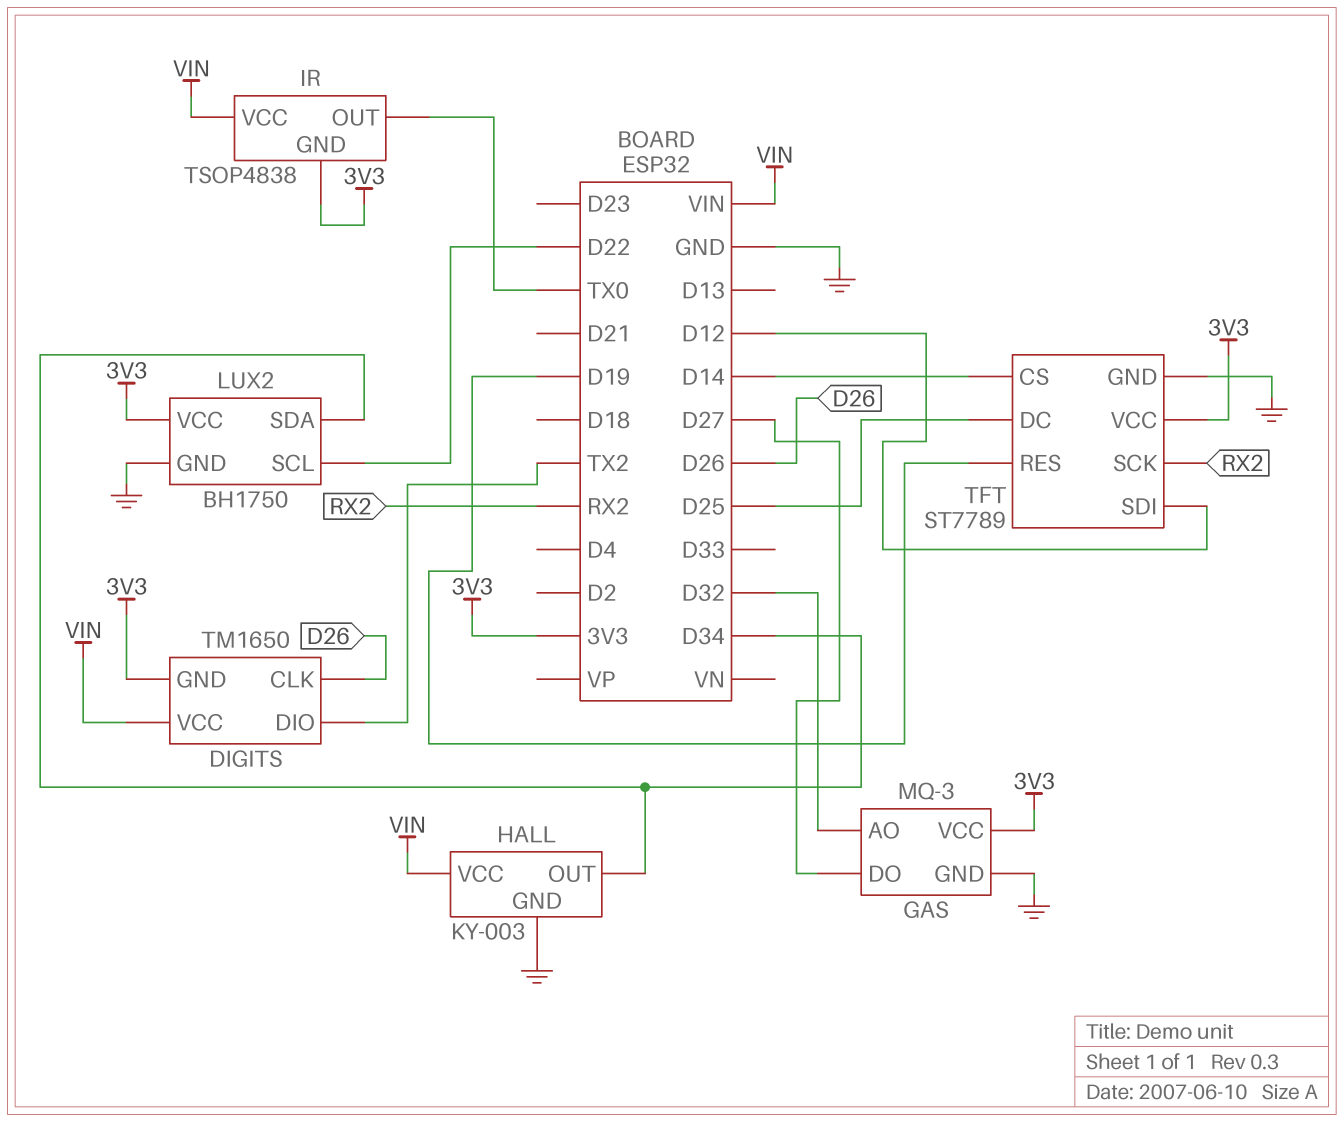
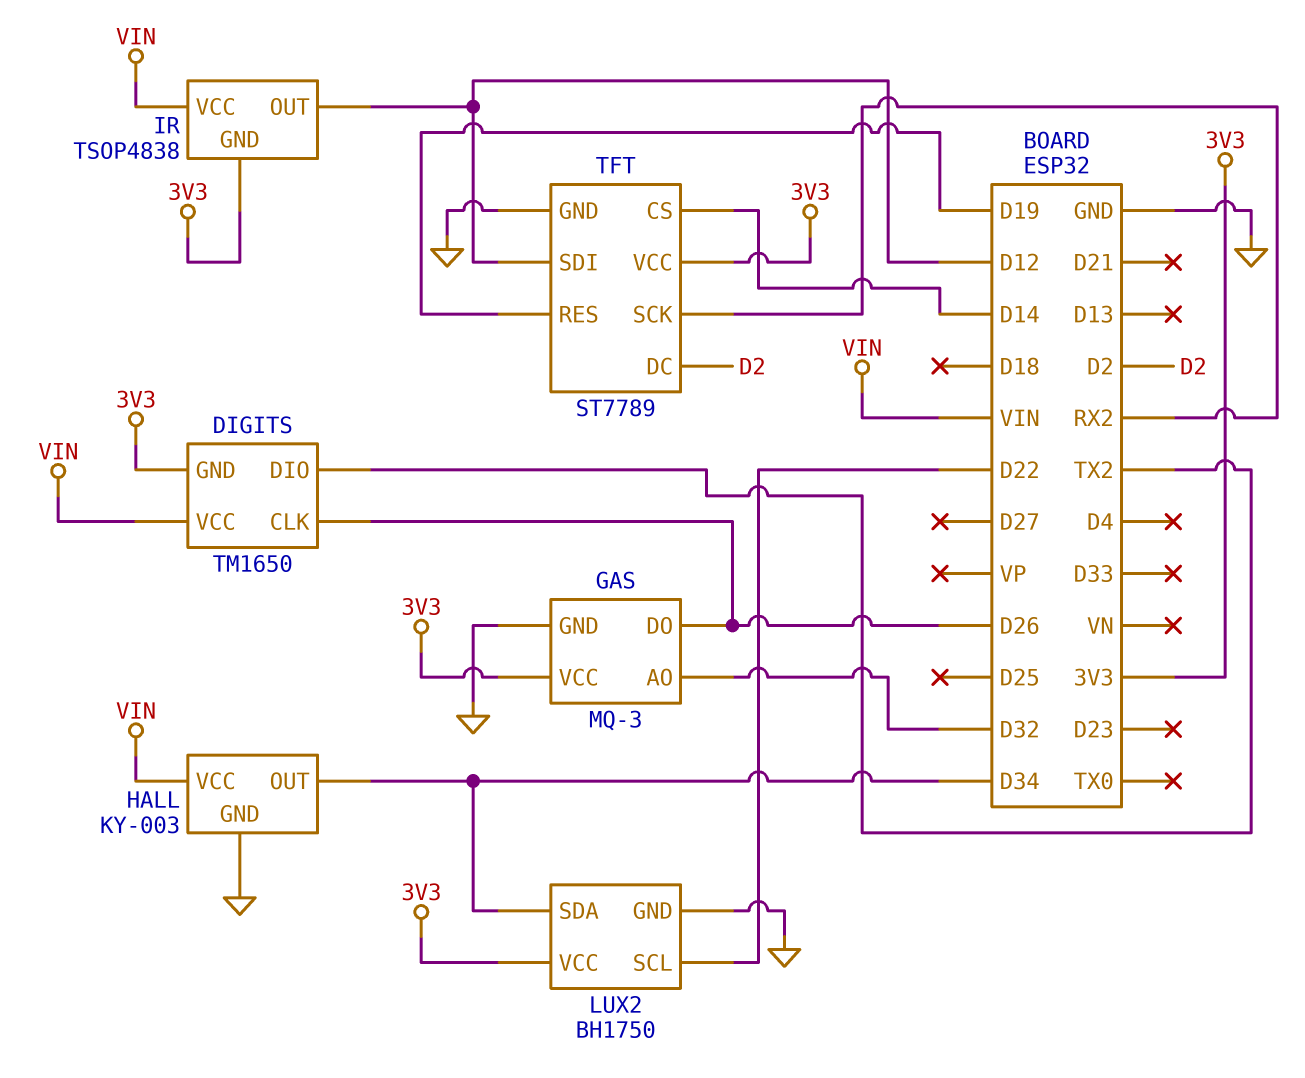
GAS pin DO: D27 -> D26
IR pin OUT: TX0 -> D12
TFT pin DC: D25 -> D2

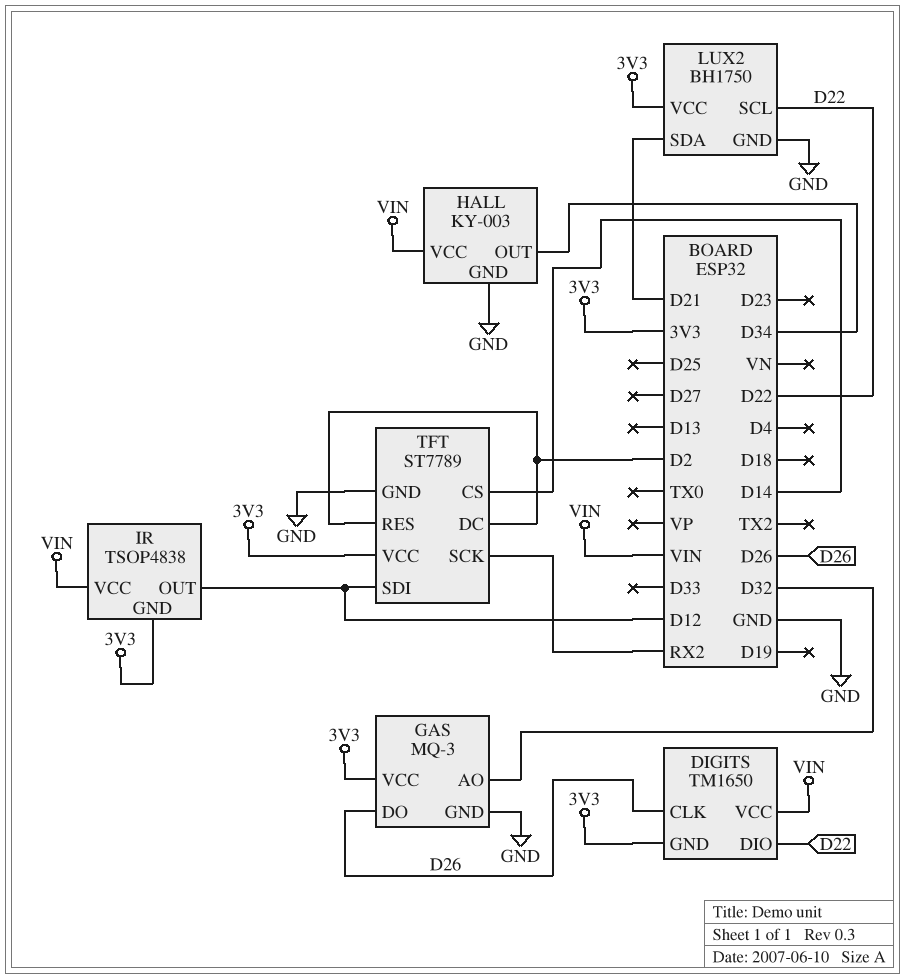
DIGITS pin DIO: TX2 -> D22
LUX2 pin SDA: D34 -> D21
TFT pin RES: D19 -> D2

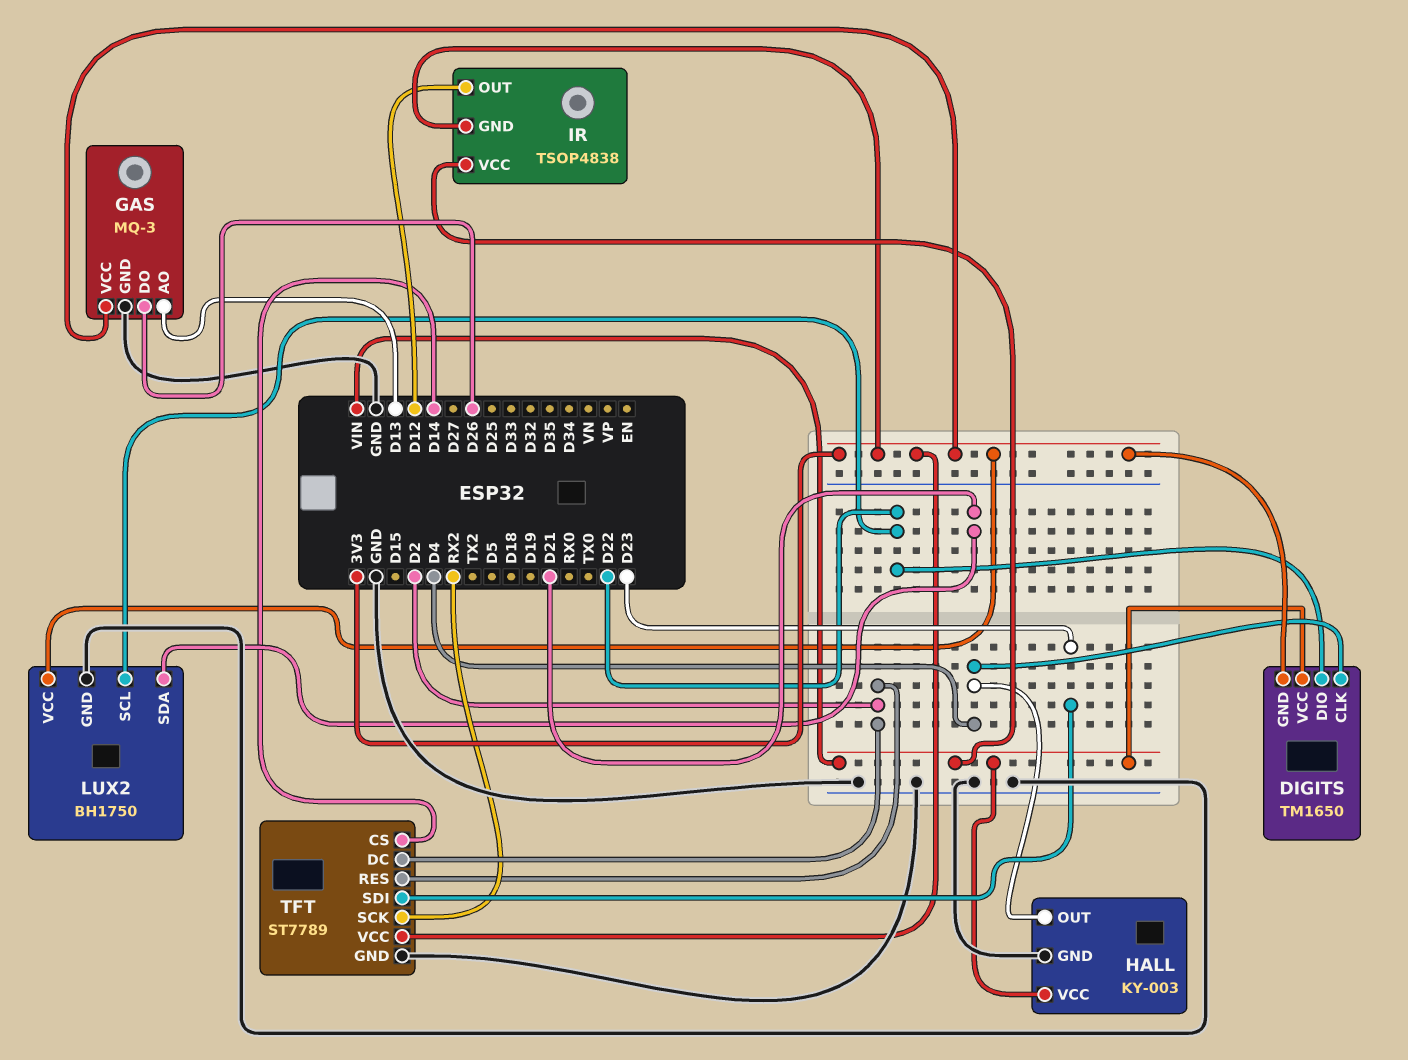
DIGITS pin CLK: D26 -> D4
GAS pin AO: D32 -> D13
HALL pin OUT: D34 -> D4
TFT pin SDI: D12 -> D23

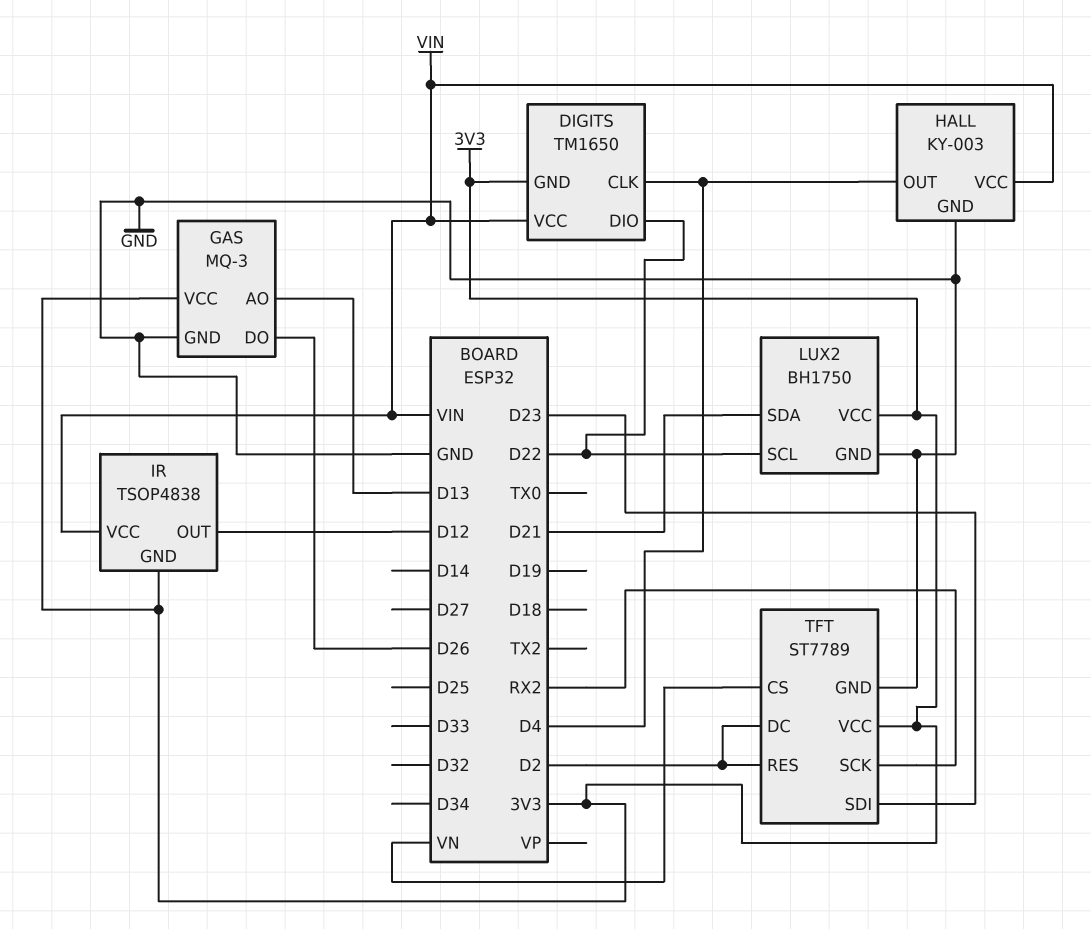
TFT pin CS: D14 -> VN

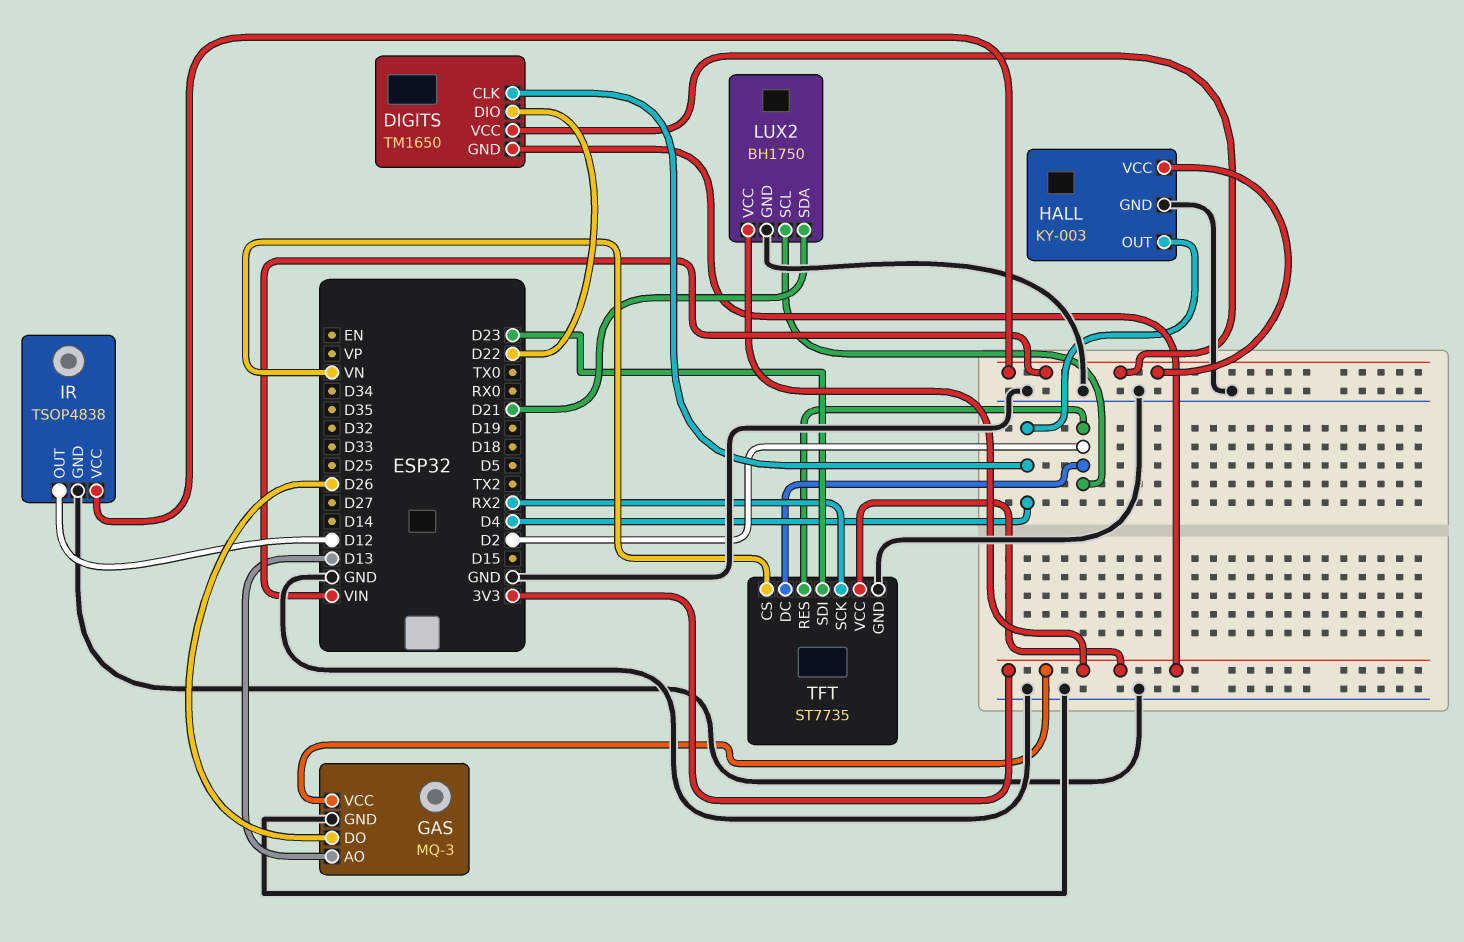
IR pin GND: 3V3 -> GND
LUX2 pin SCL: D22 -> D2
TFT: ST7789 -> ST7735

